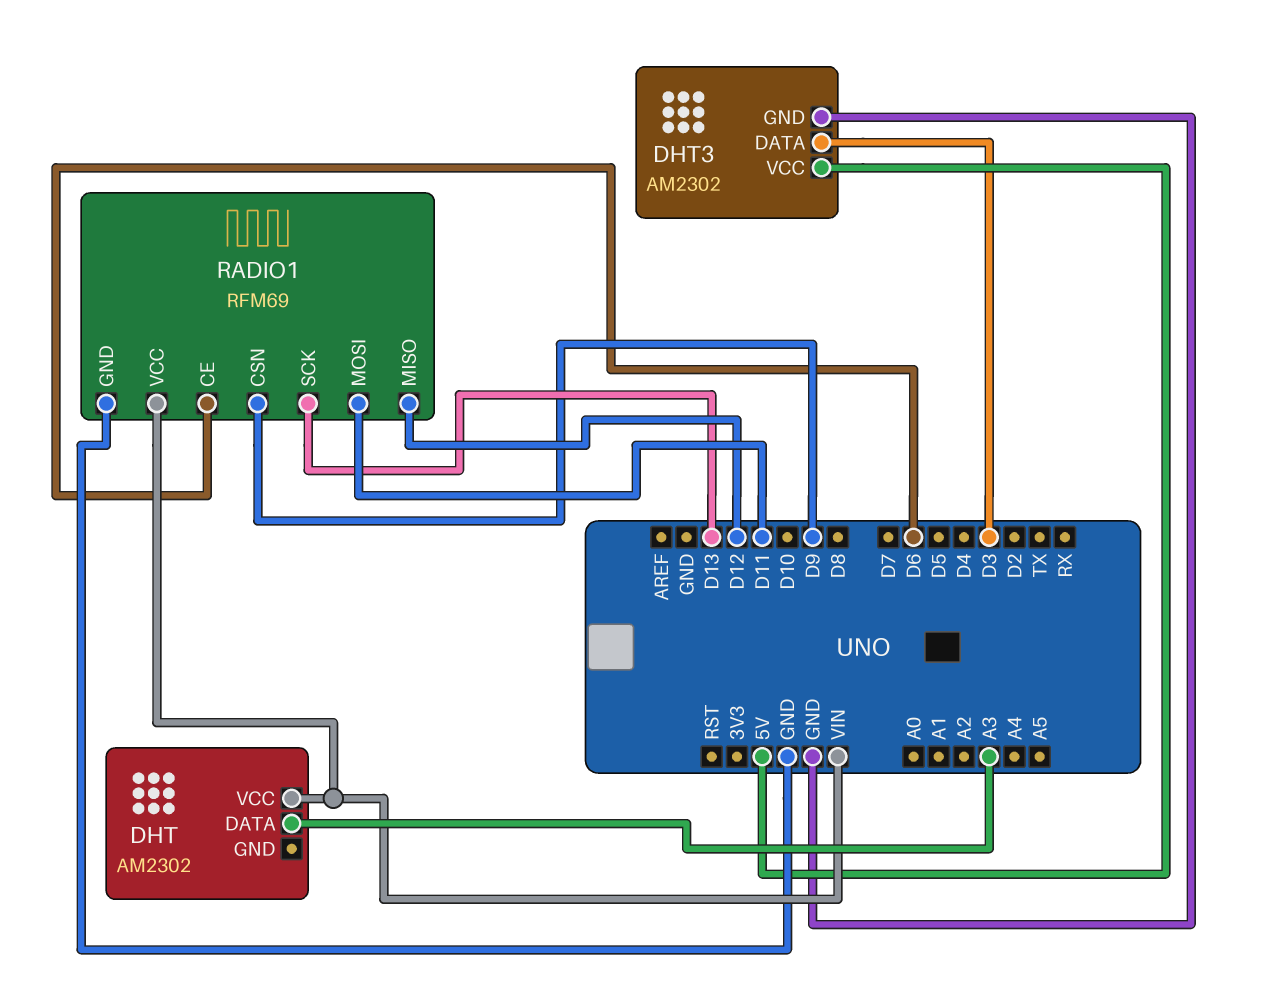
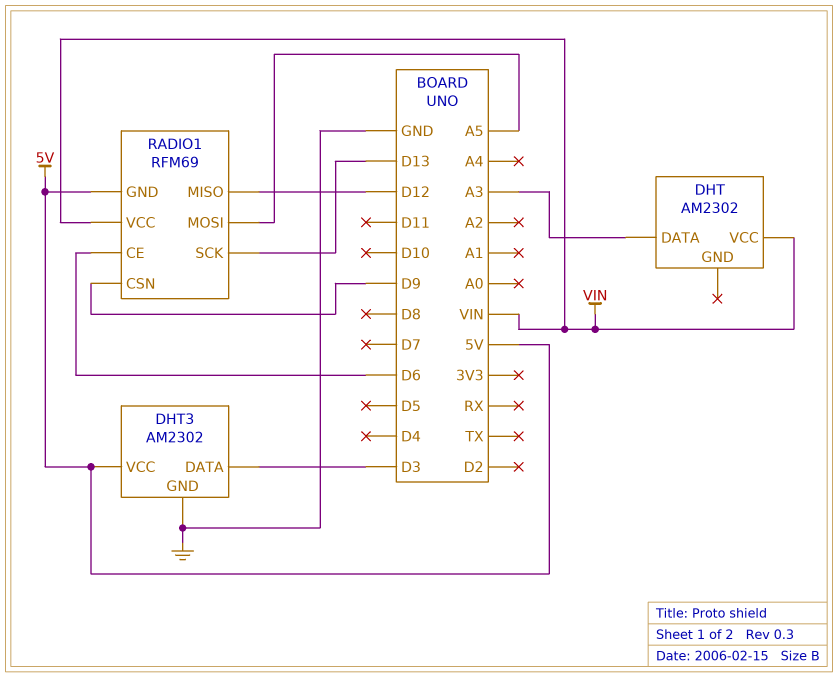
RADIO1 pin GND: GND -> 5V
RADIO1 pin MOSI: D11 -> A5

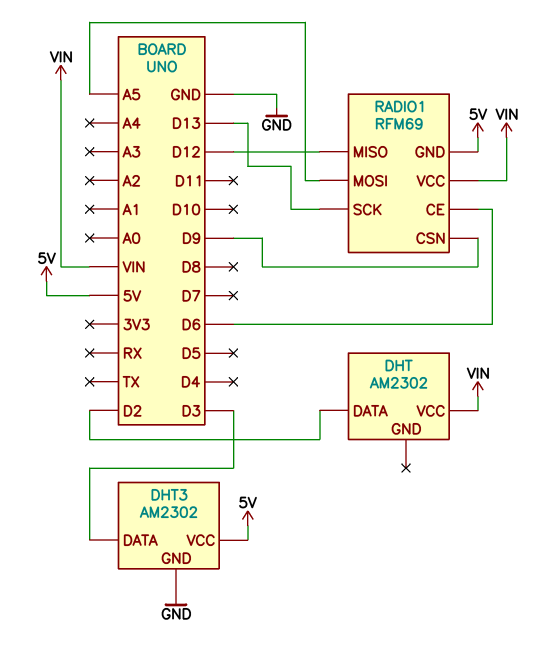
DHT pin DATA: A3 -> D2

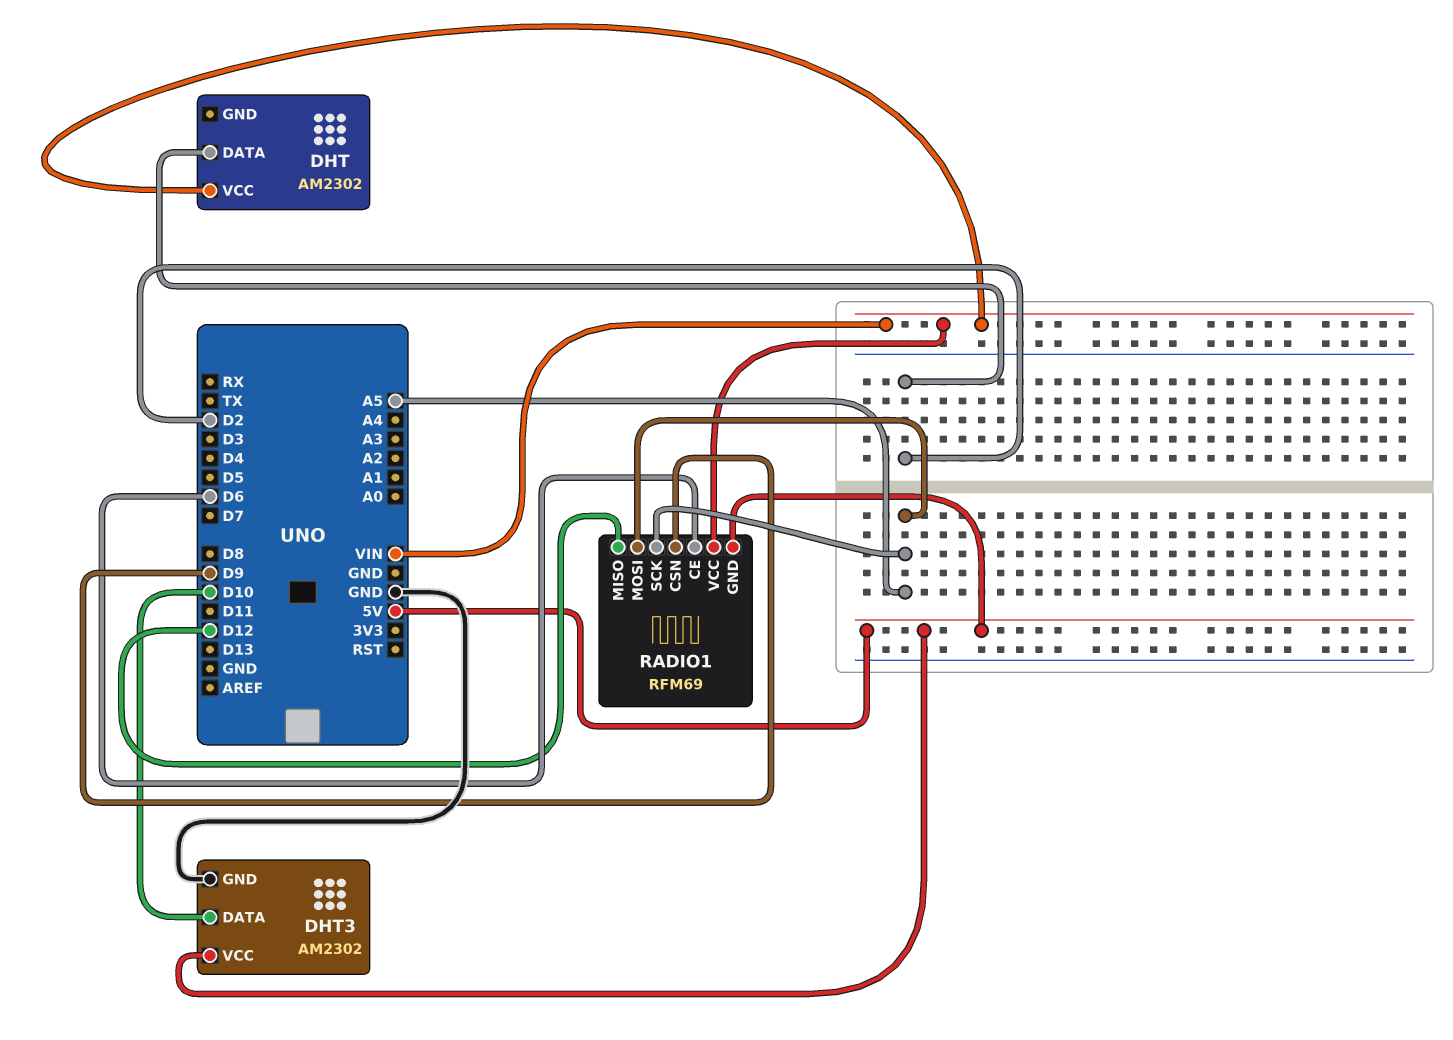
DHT3 pin DATA: D3 -> D10
RADIO1 pin SCK: D13 -> A5

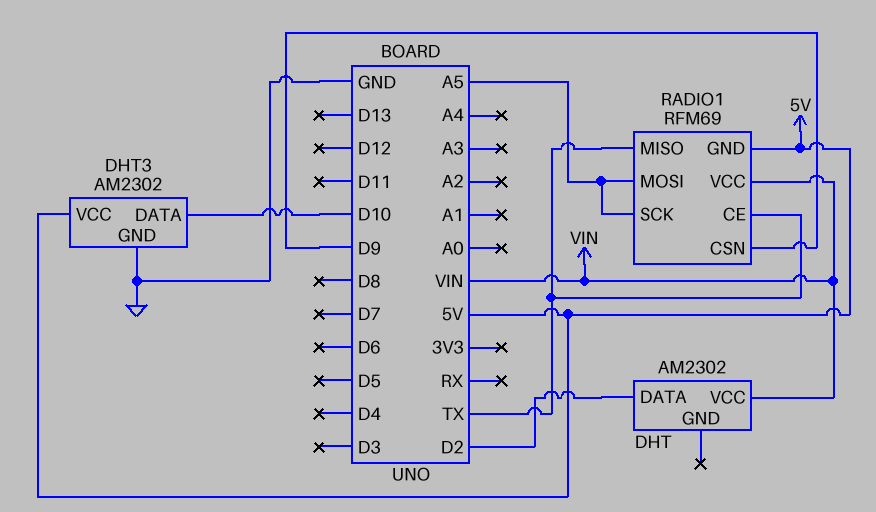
RADIO1 pin CE: D6 -> TX
RADIO1 pin MISO: D12 -> TX

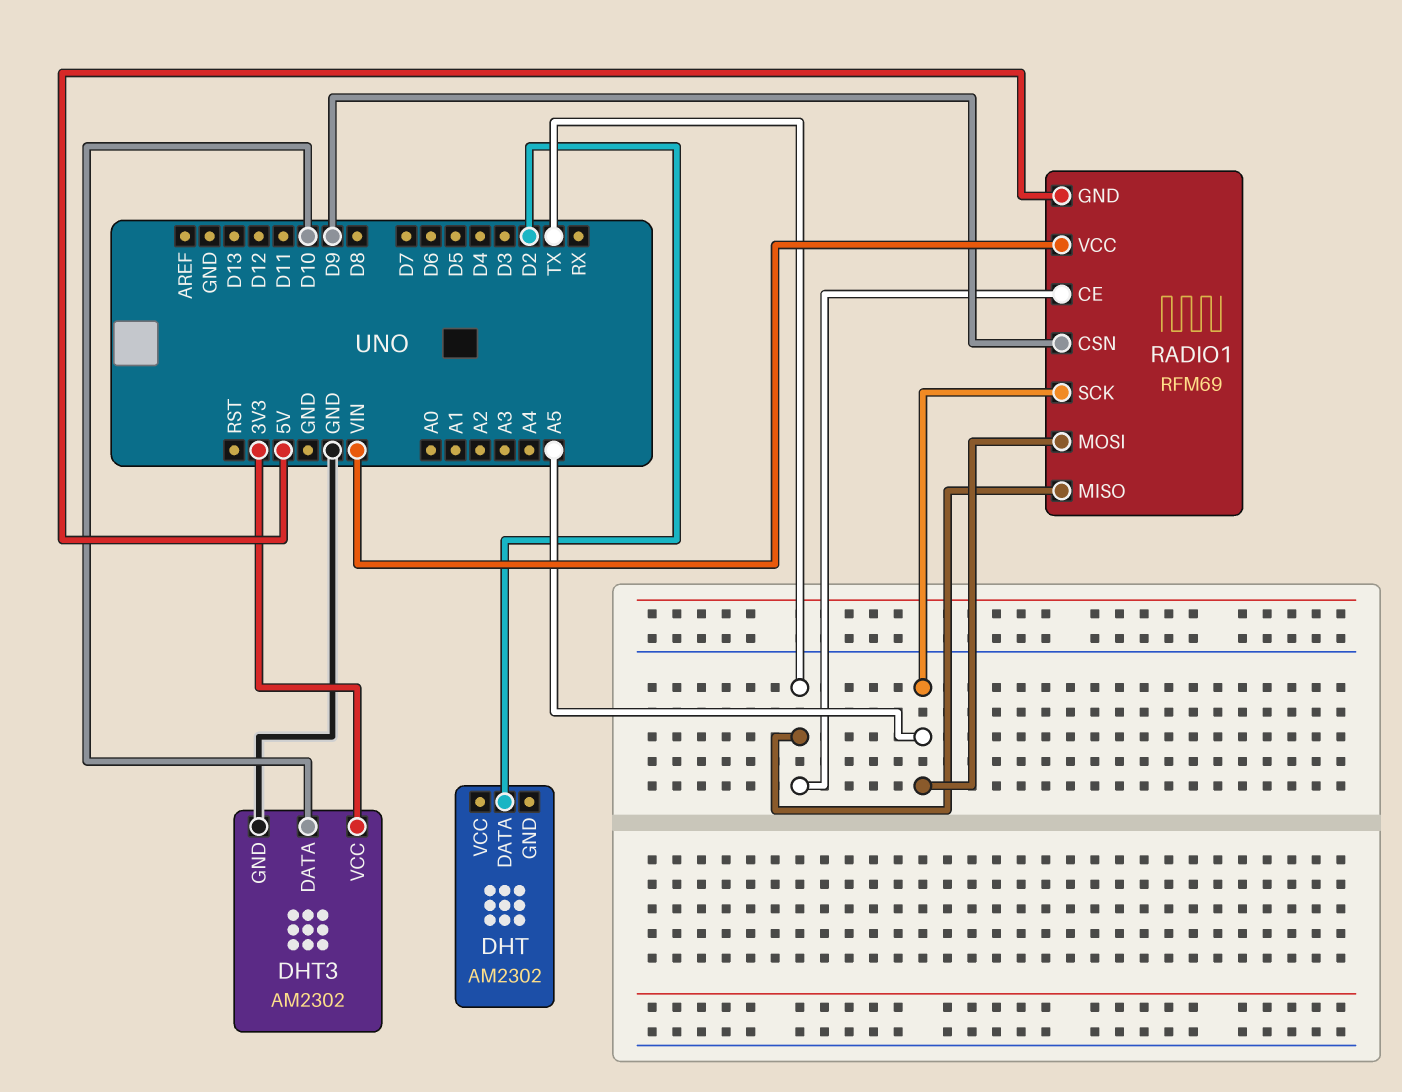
DHT pin VCC: VIN -> none
DHT3 pin VCC: 5V -> 3V3

